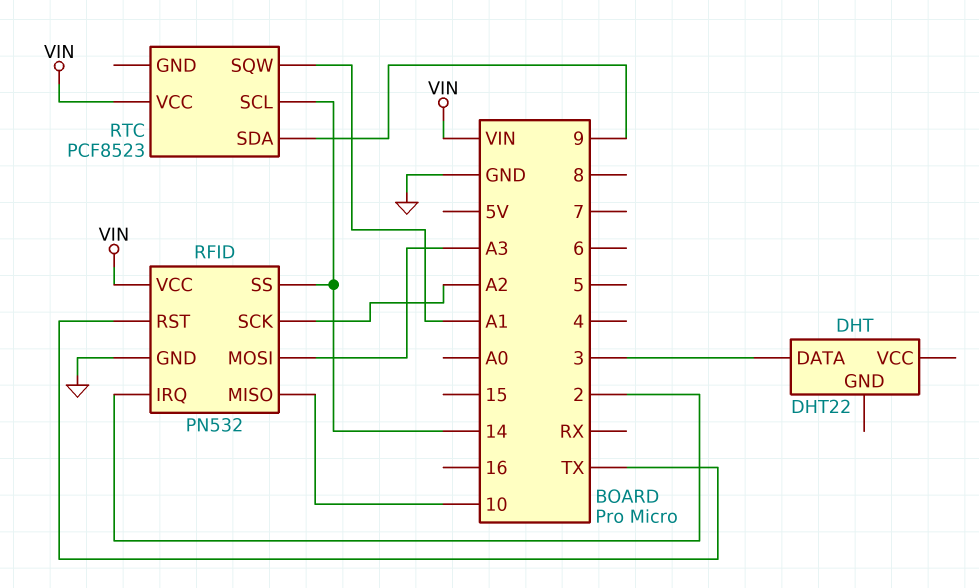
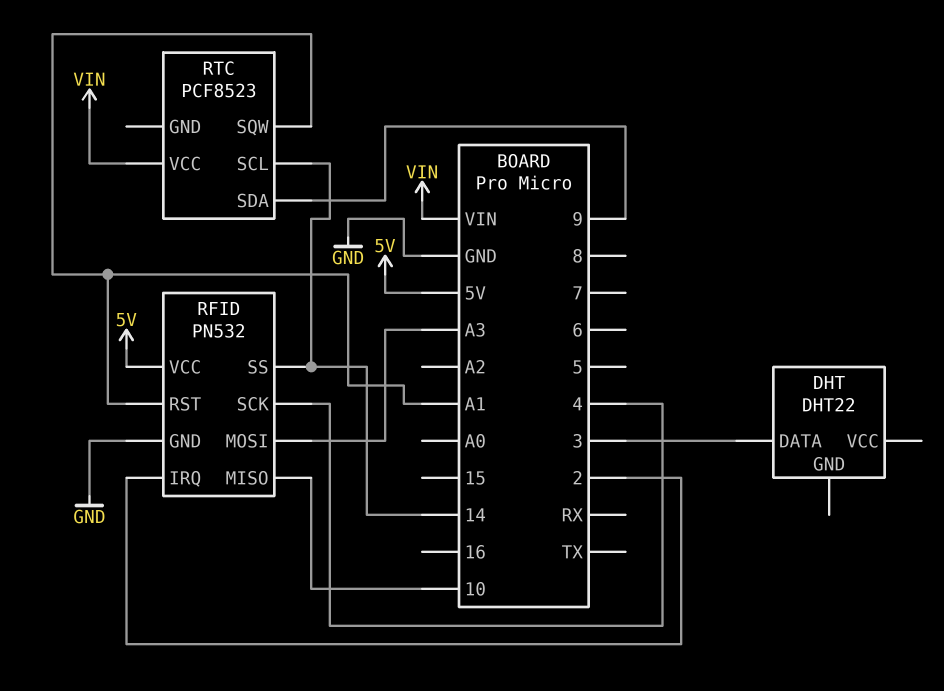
RFID pin RST: TX -> A1
RFID pin SCK: A2 -> 4
RFID pin VCC: VIN -> 5V

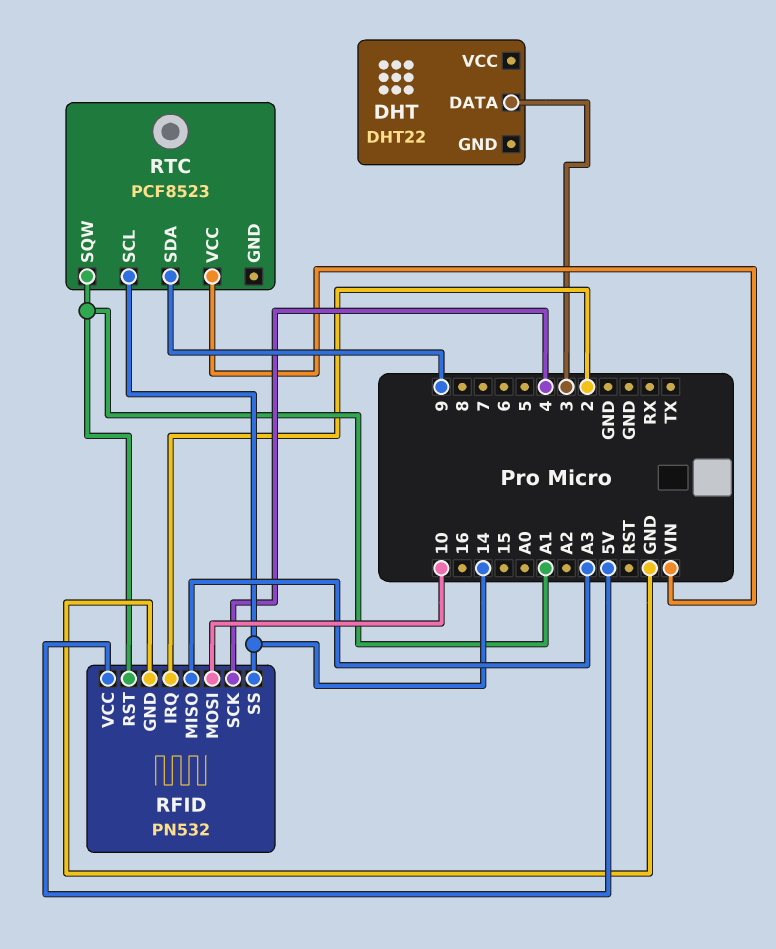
RFID pin MISO: 10 -> A3
RFID pin MOSI: A3 -> 10

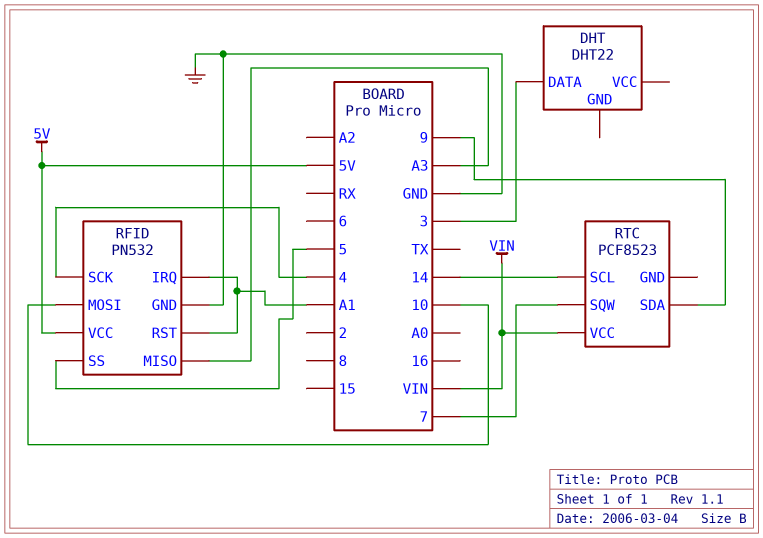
RFID pin IRQ: 2 -> A1
RFID pin SS: 14 -> 5
RTC pin SQW: A1 -> 7

